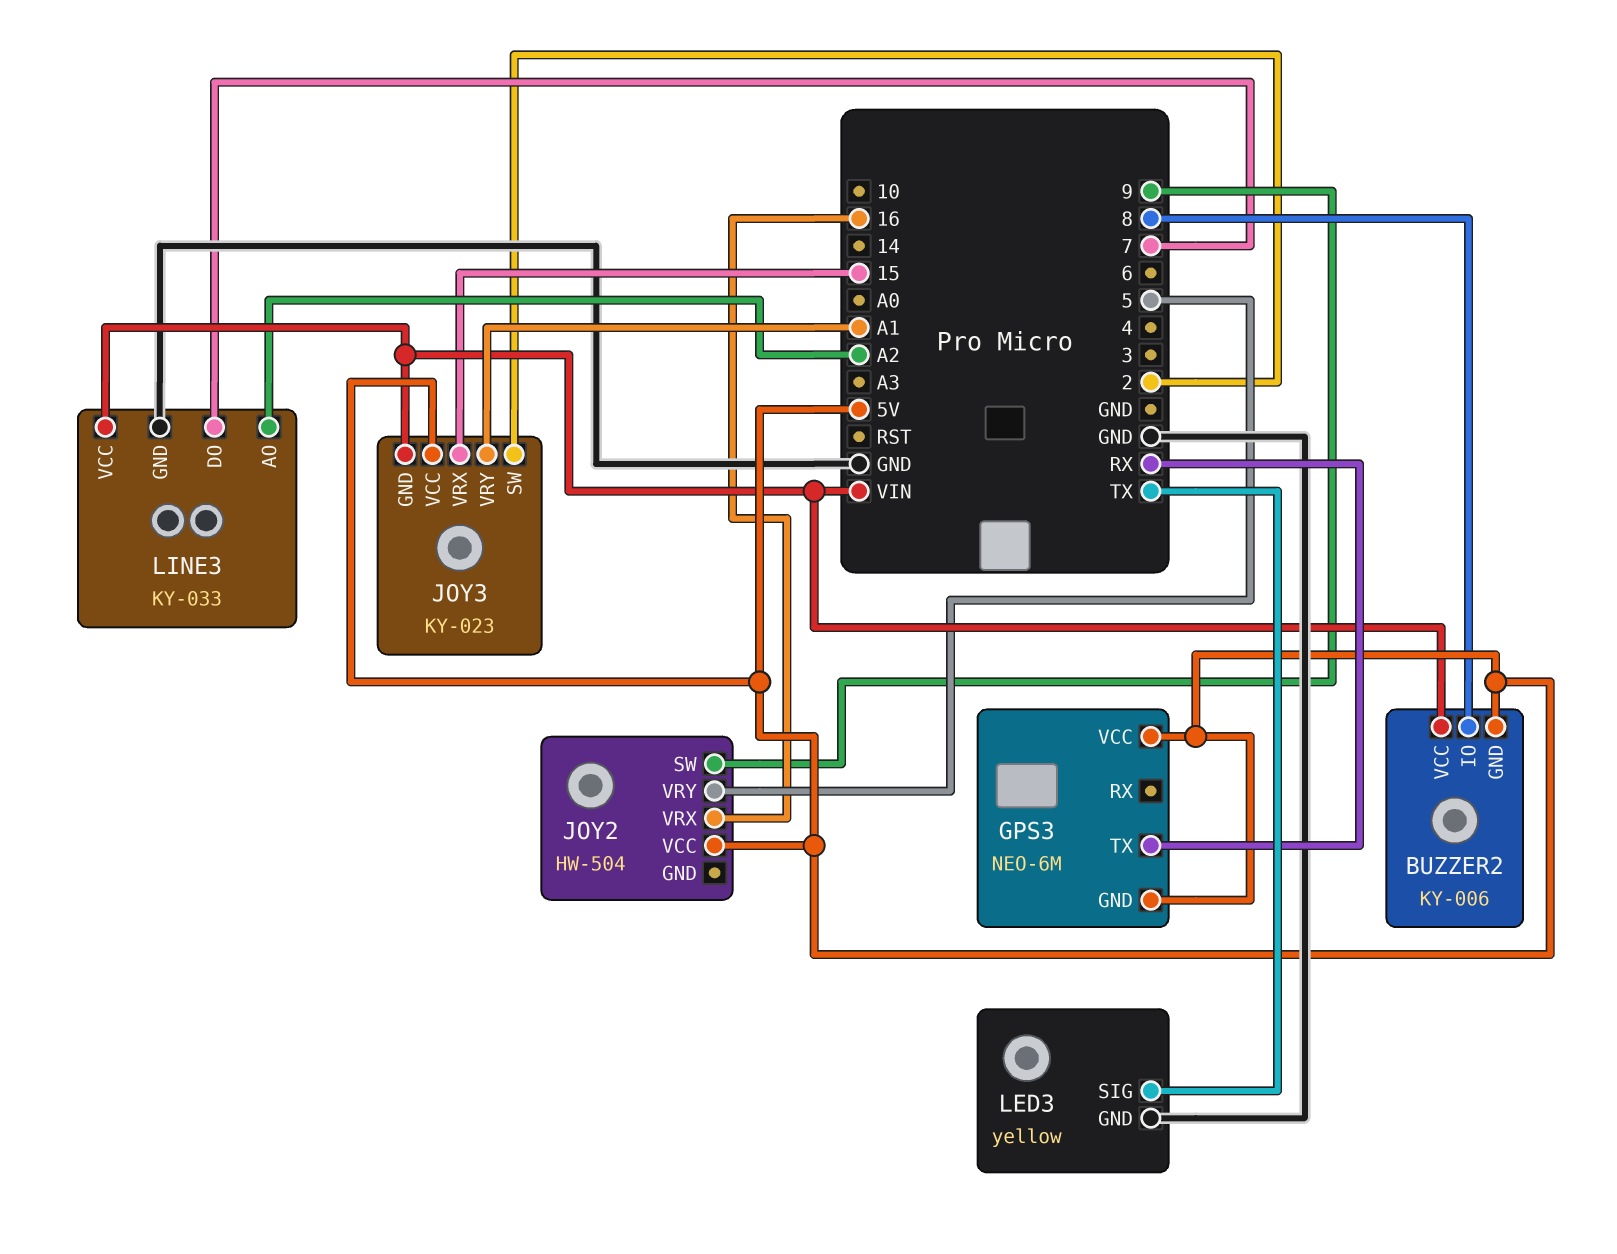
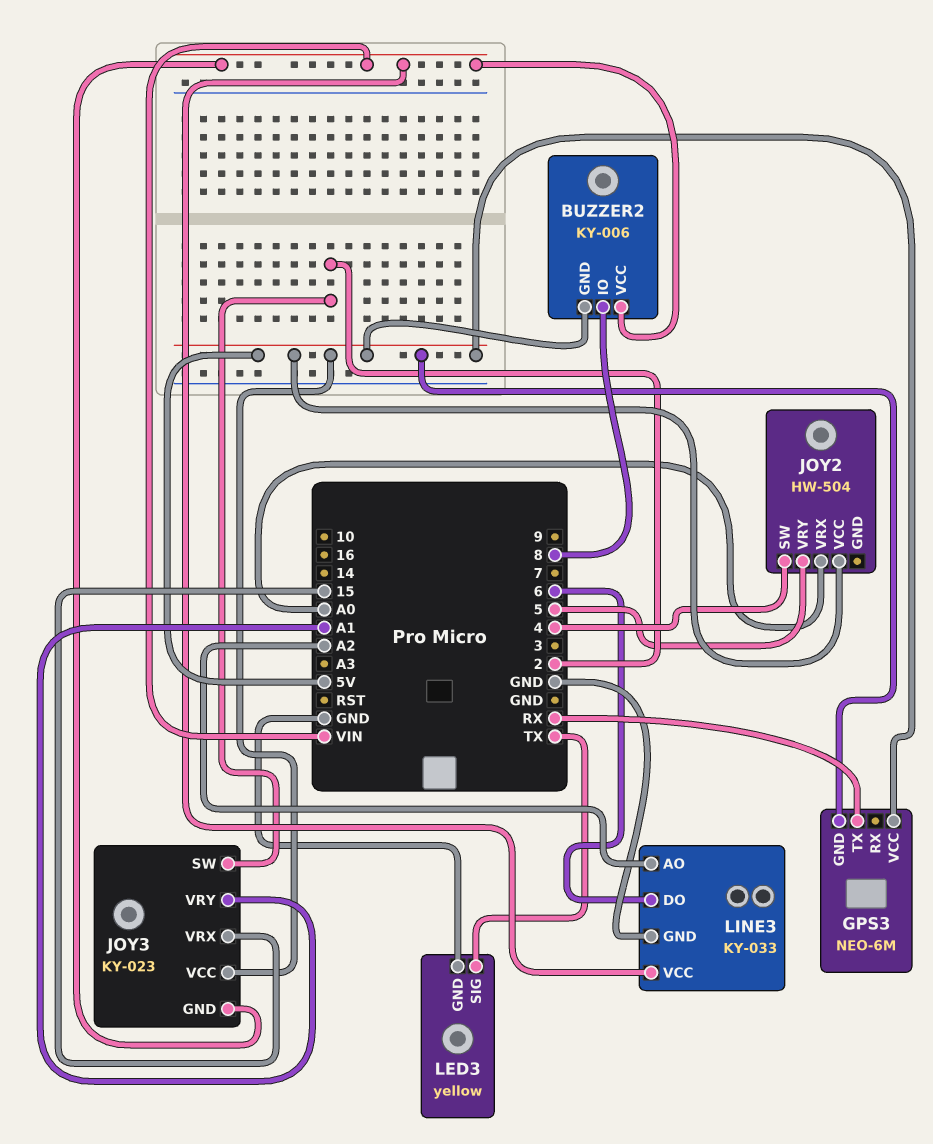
JOY2 pin SW: 9 -> 4
JOY2 pin VRX: 16 -> A0
LINE3 pin DO: 7 -> 6

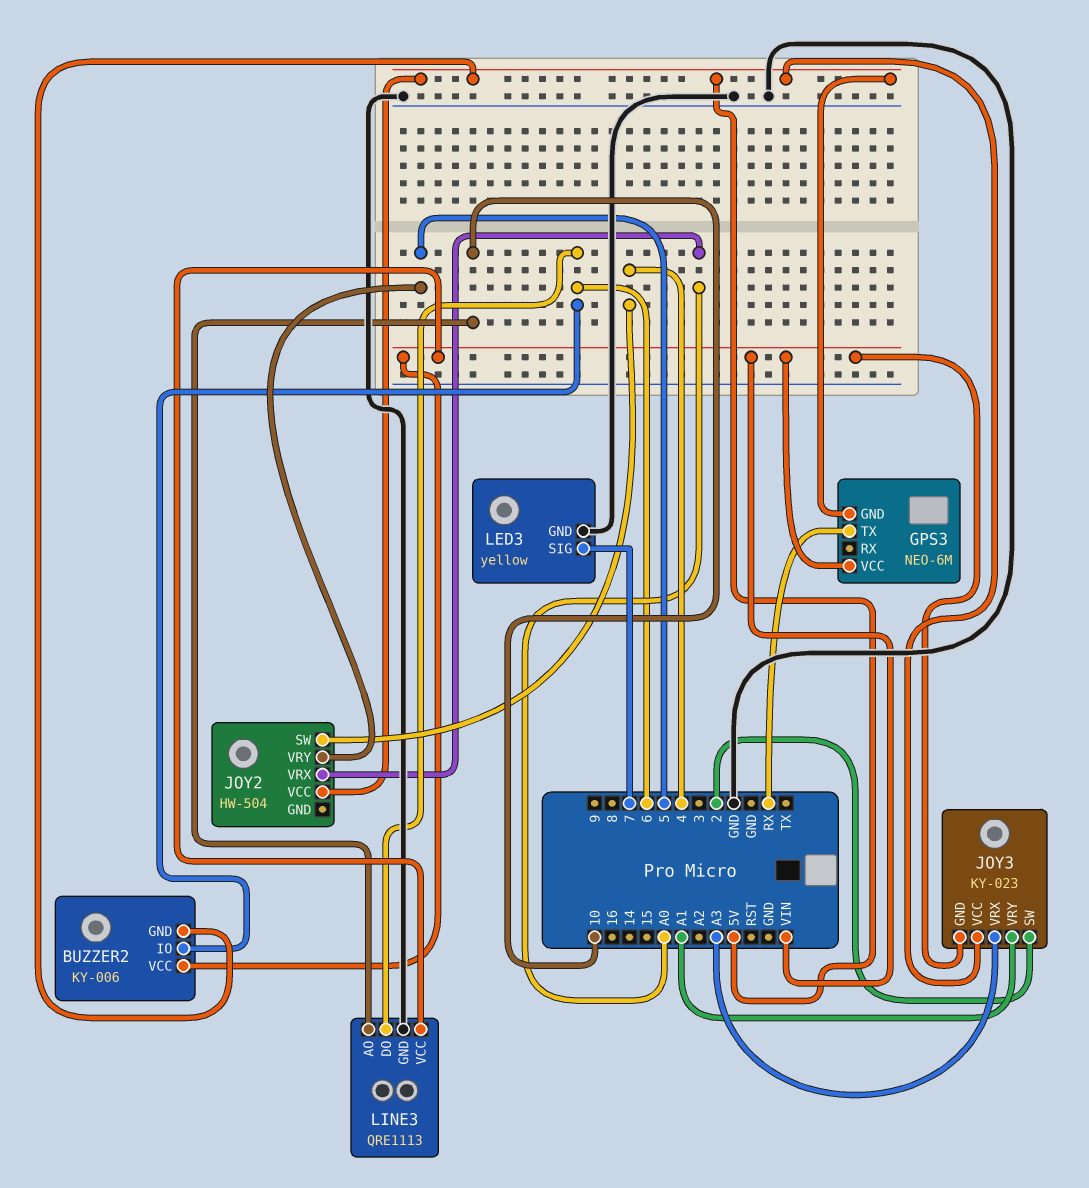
BUZZER2 pin IO: 8 -> 6
GPS3 pin VCC: 5V -> VIN
JOY3 pin VRX: 15 -> A3
LED3 pin SIG: TX -> 7
LINE3: KY-033 -> QRE1113
LINE3 pin AO: A2 -> 10

